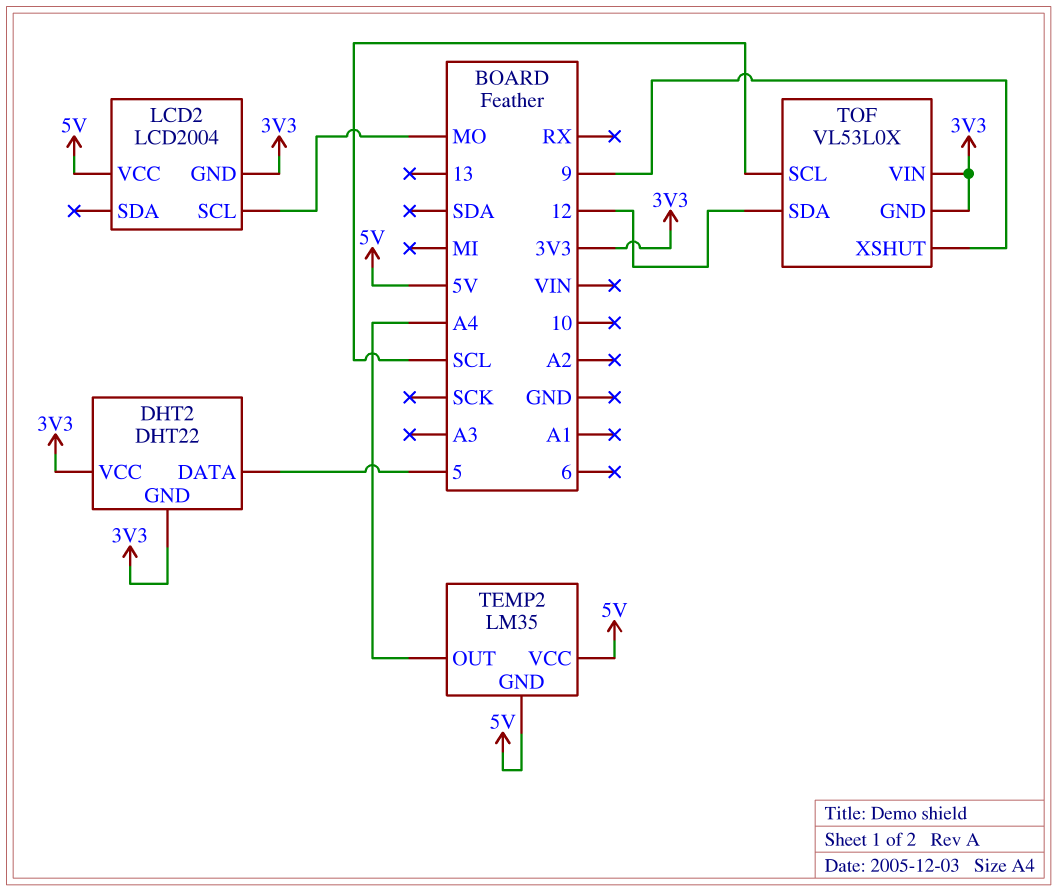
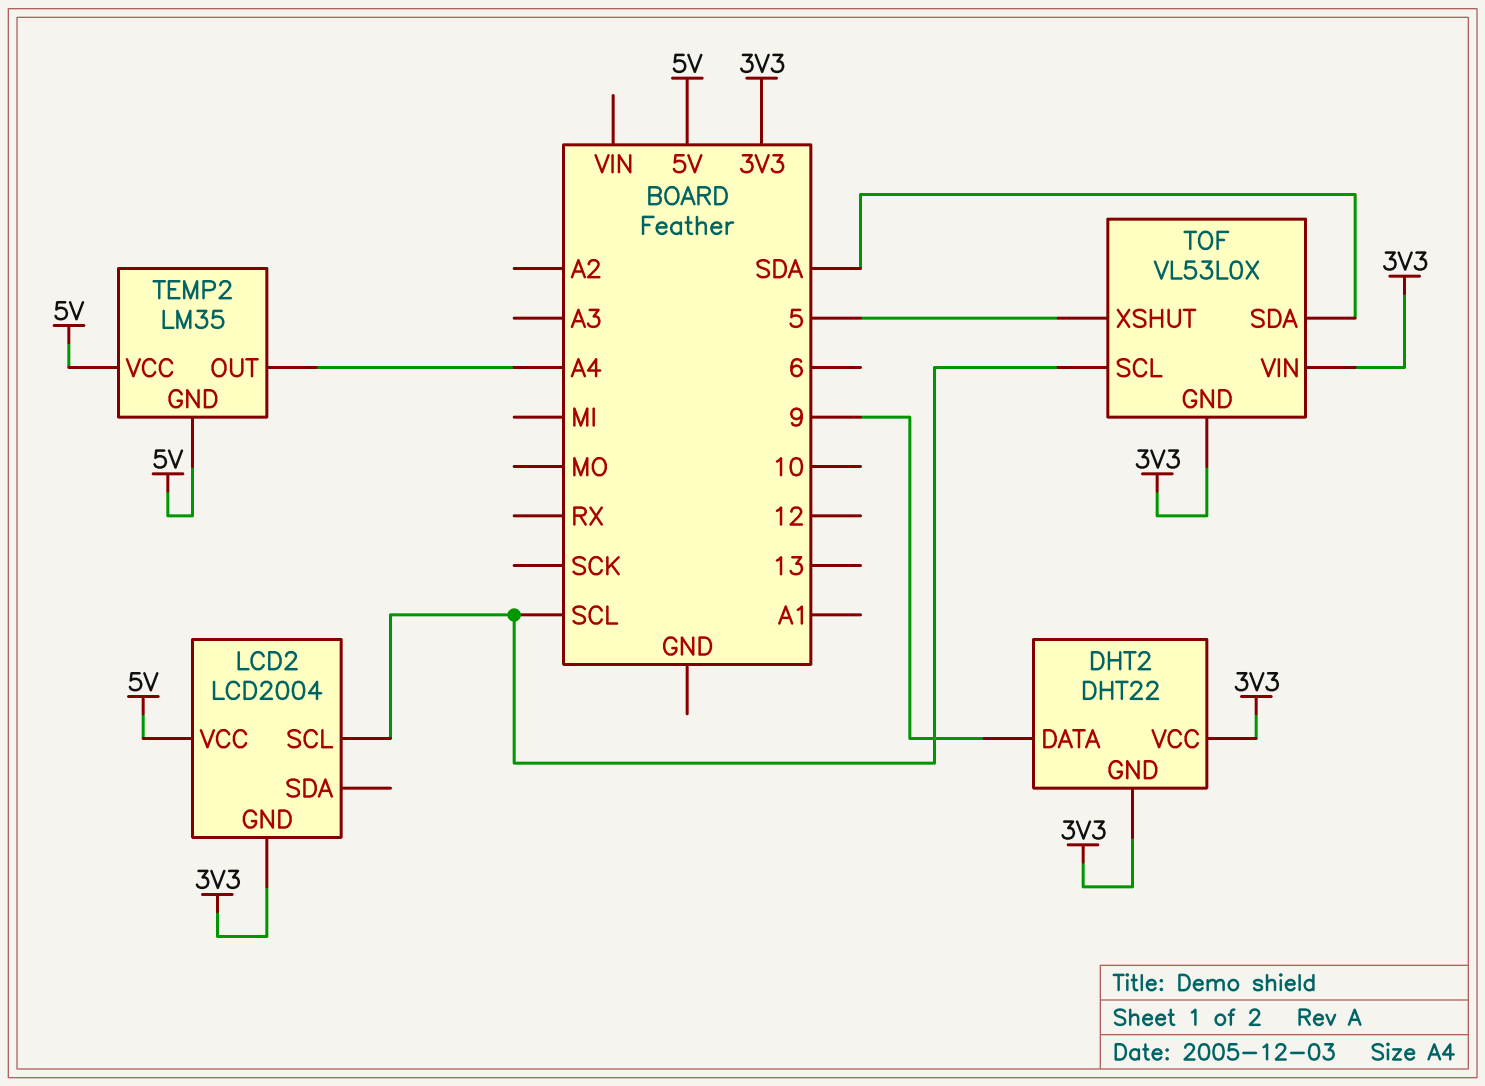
DHT2 pin DATA: 5 -> 9
LCD2 pin SCL: MO -> SCL
TOF pin SDA: 12 -> SDA
TOF pin XSHUT: 9 -> 5

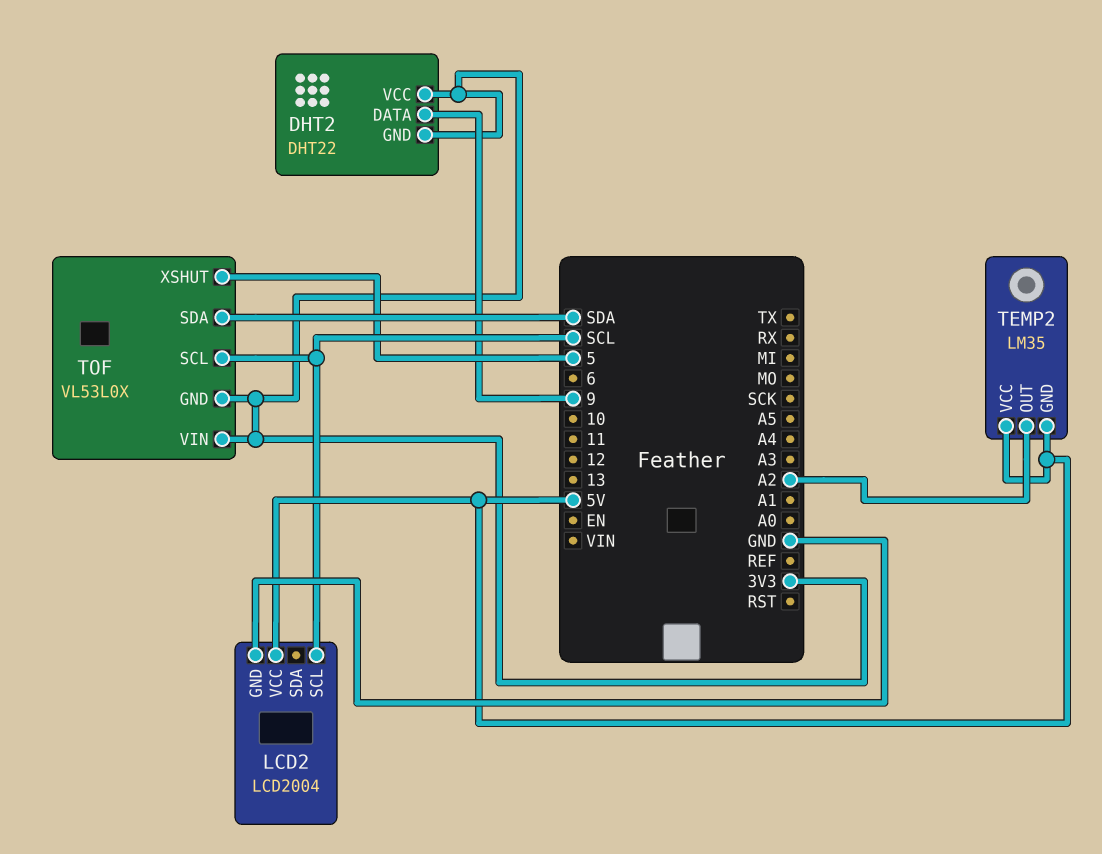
LCD2 pin GND: 3V3 -> GND
TEMP2 pin OUT: A4 -> A2

